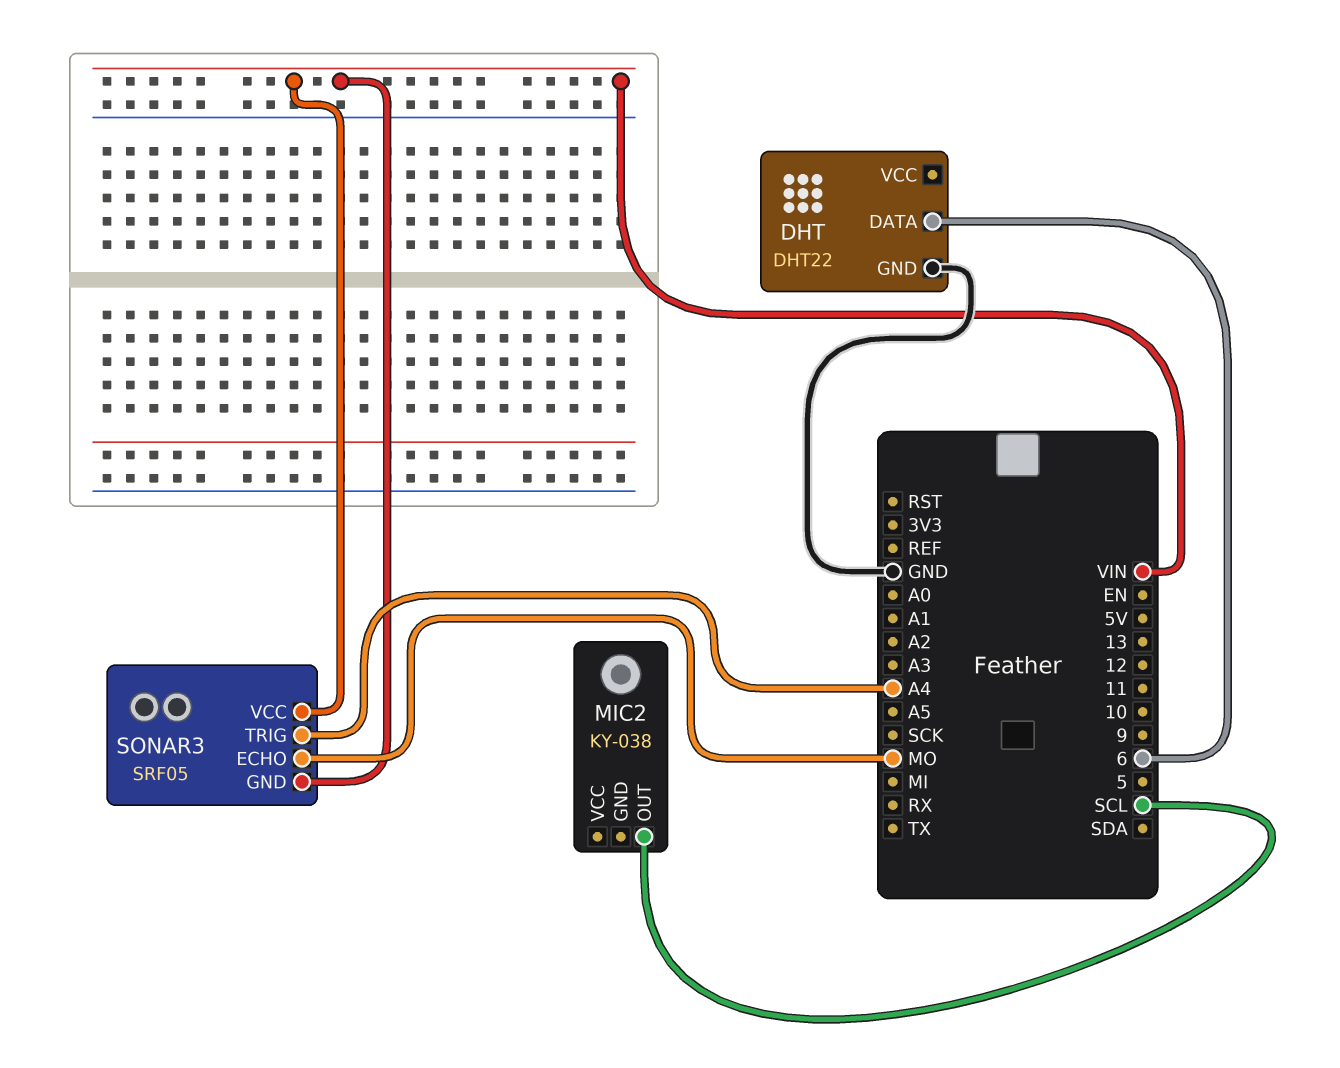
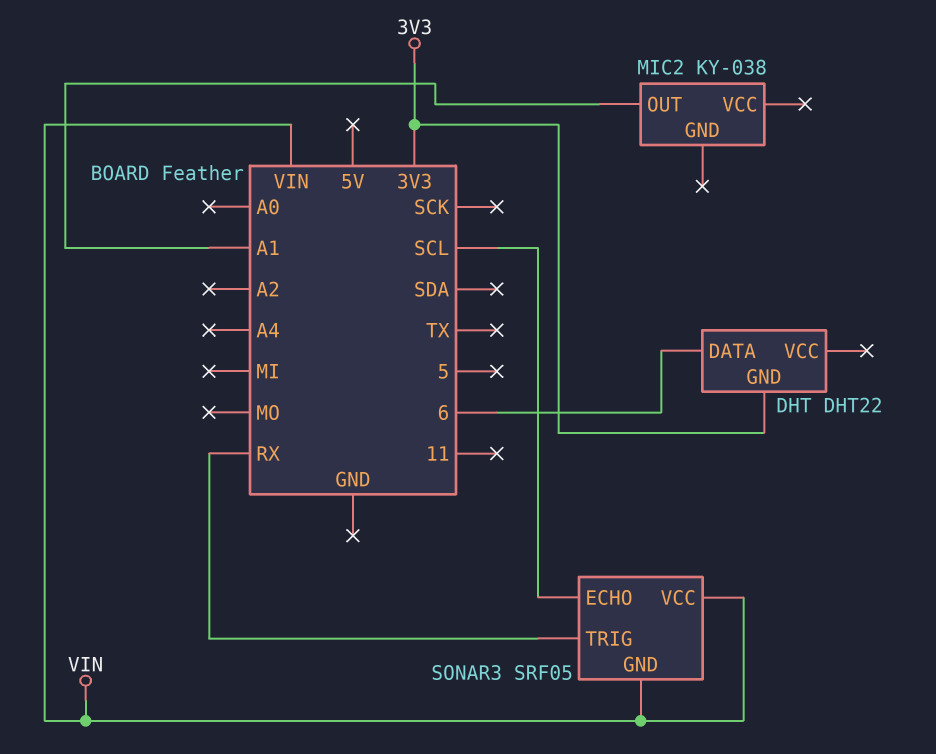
DHT pin GND: GND -> 3V3
MIC2 pin OUT: SCL -> A1
SONAR3 pin ECHO: MO -> SCL
SONAR3 pin TRIG: A4 -> RX

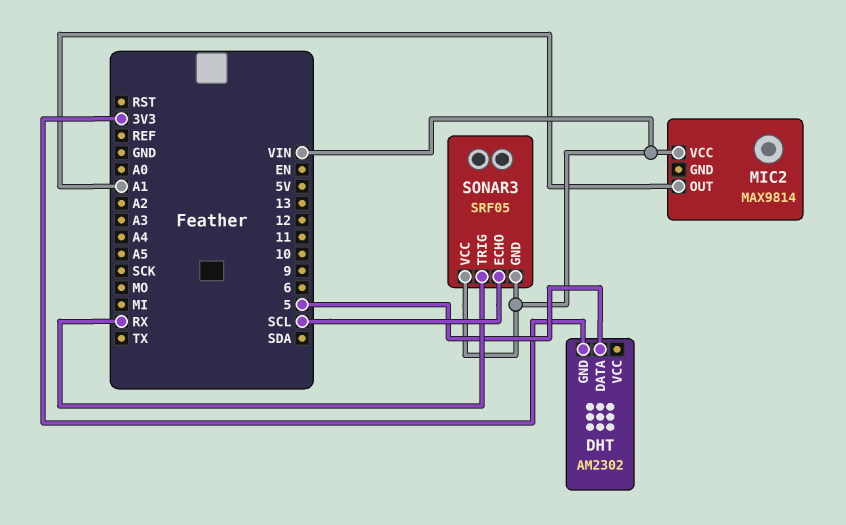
DHT: DHT22 -> AM2302
DHT pin DATA: 6 -> 5
MIC2: KY-038 -> MAX9814
MIC2 pin VCC: none -> VIN

